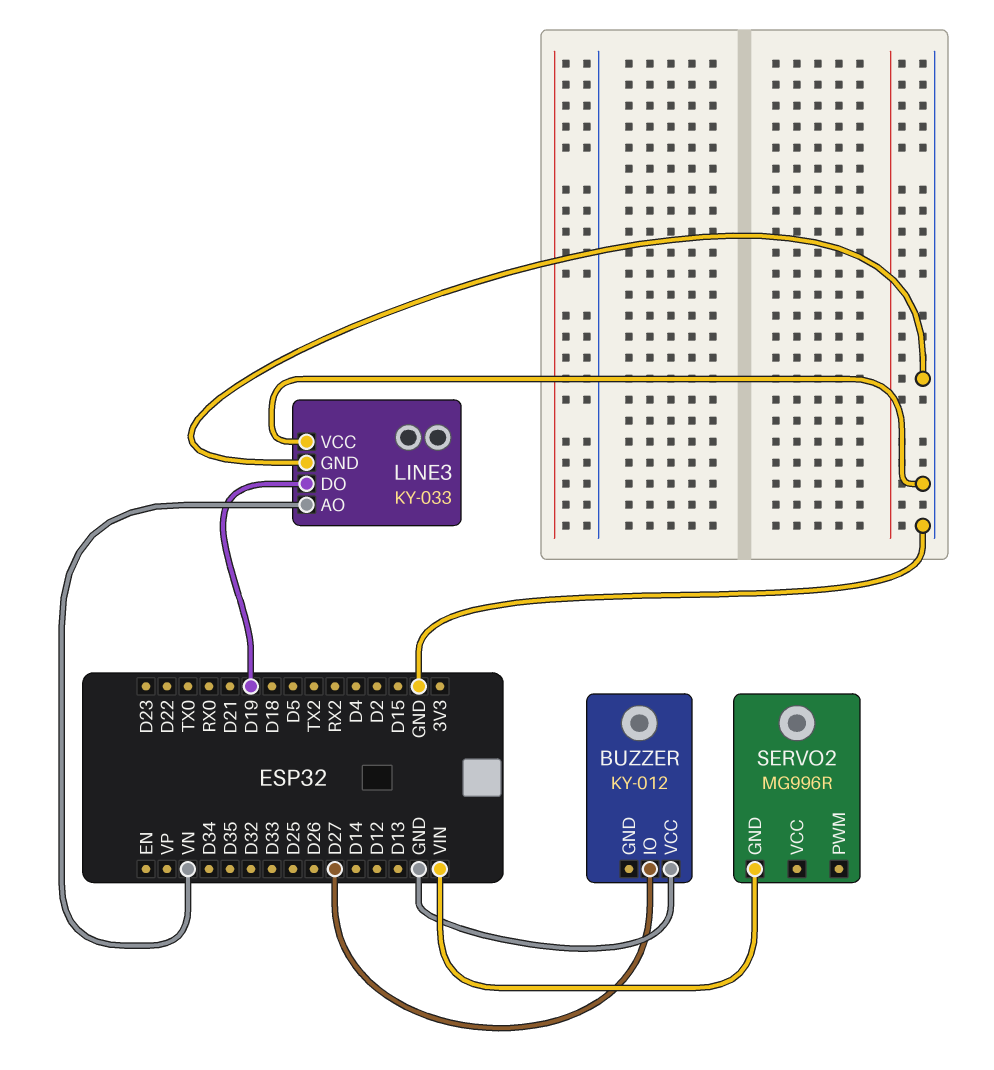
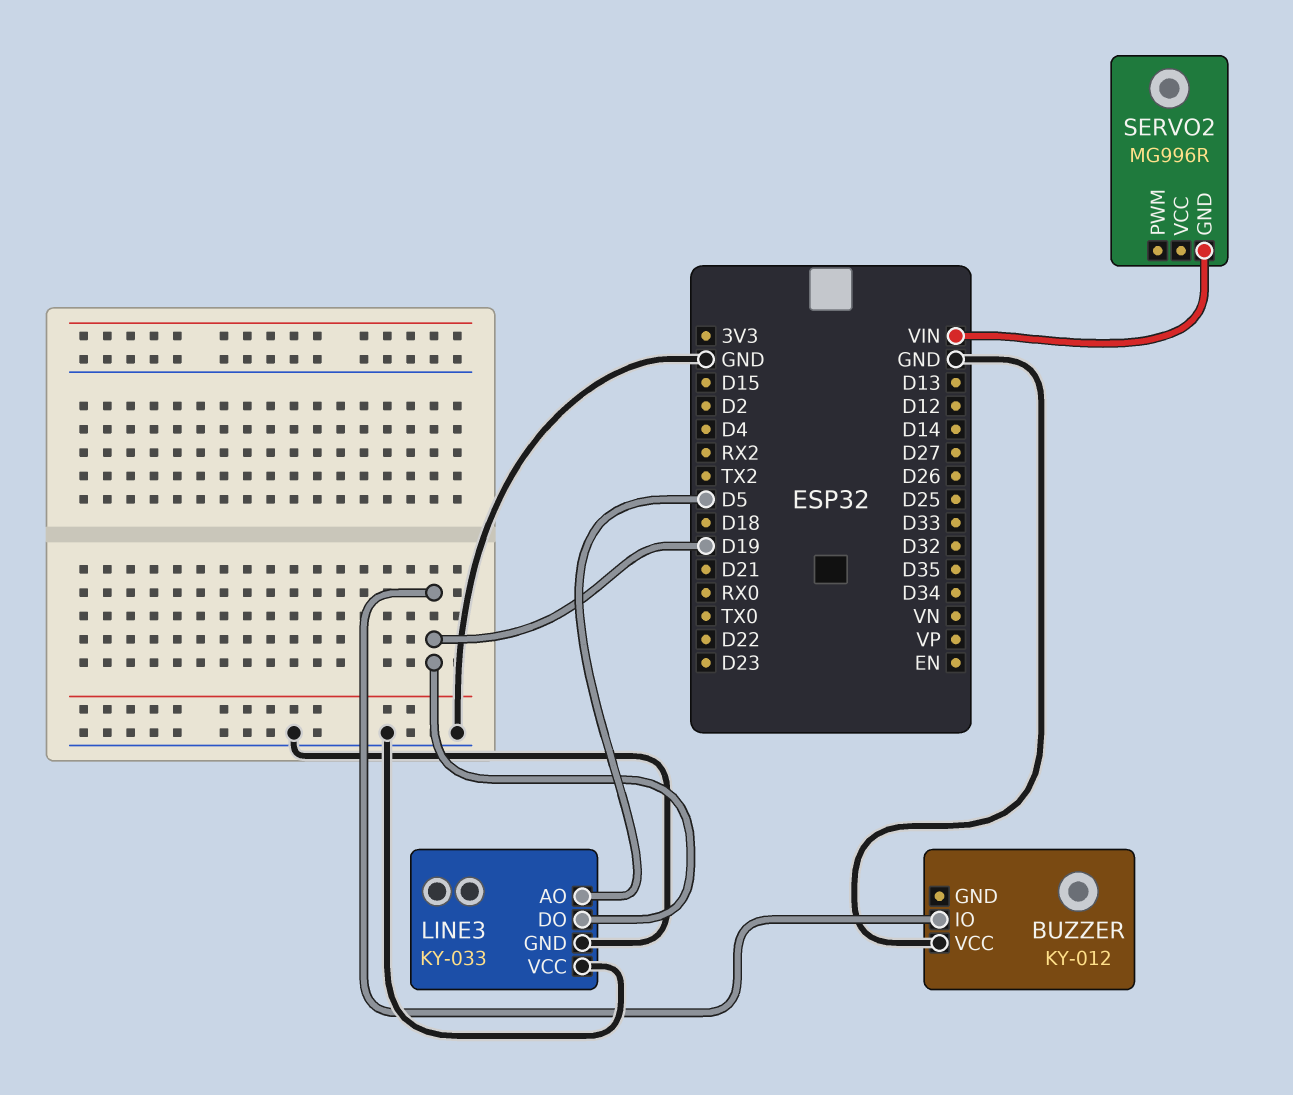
BUZZER pin IO: D27 -> D19
LINE3 pin AO: VN -> D5

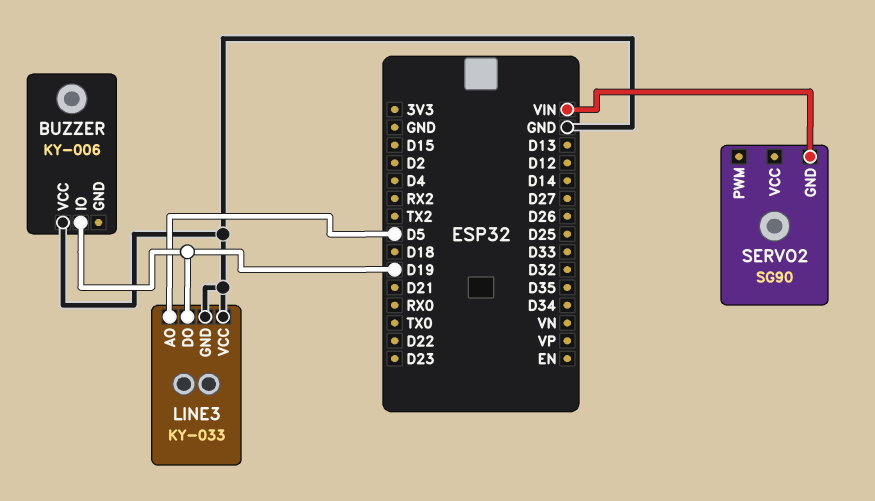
BUZZER: KY-012 -> KY-006
SERVO2: MG996R -> SG90

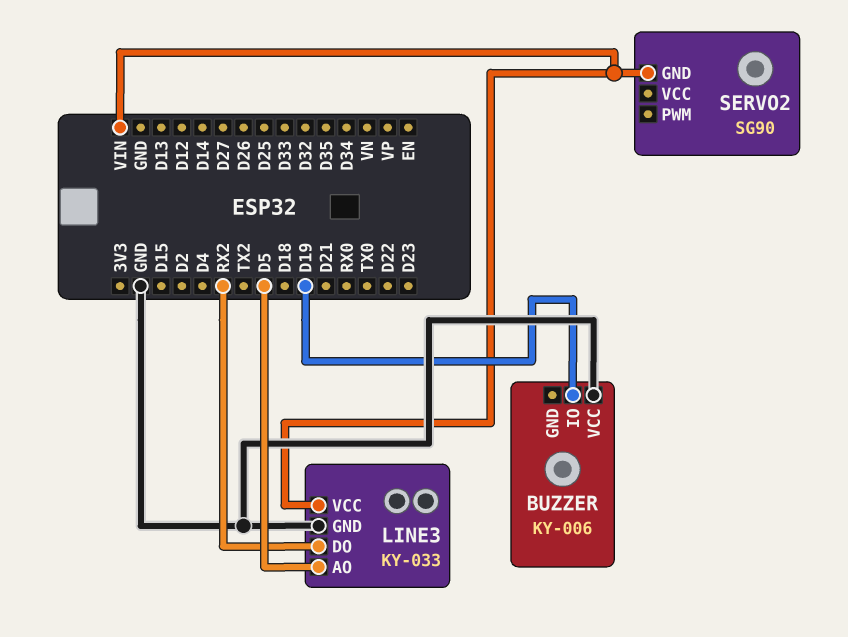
LINE3 pin DO: D19 -> RX2
LINE3 pin VCC: GND -> VIN

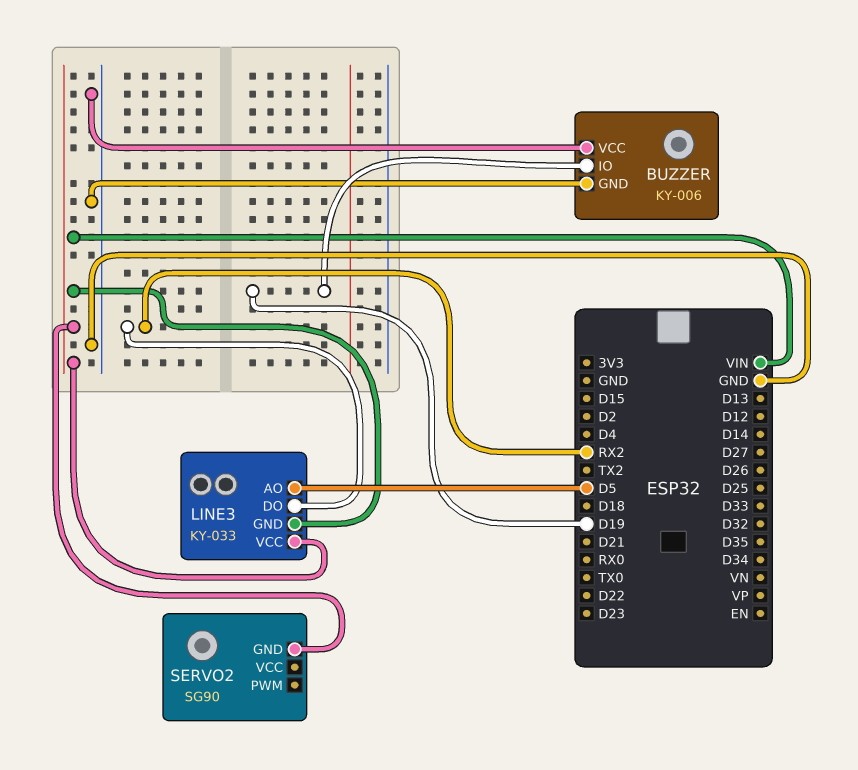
BUZZER pin GND: none -> GND
LINE3 pin GND: GND -> VIN

